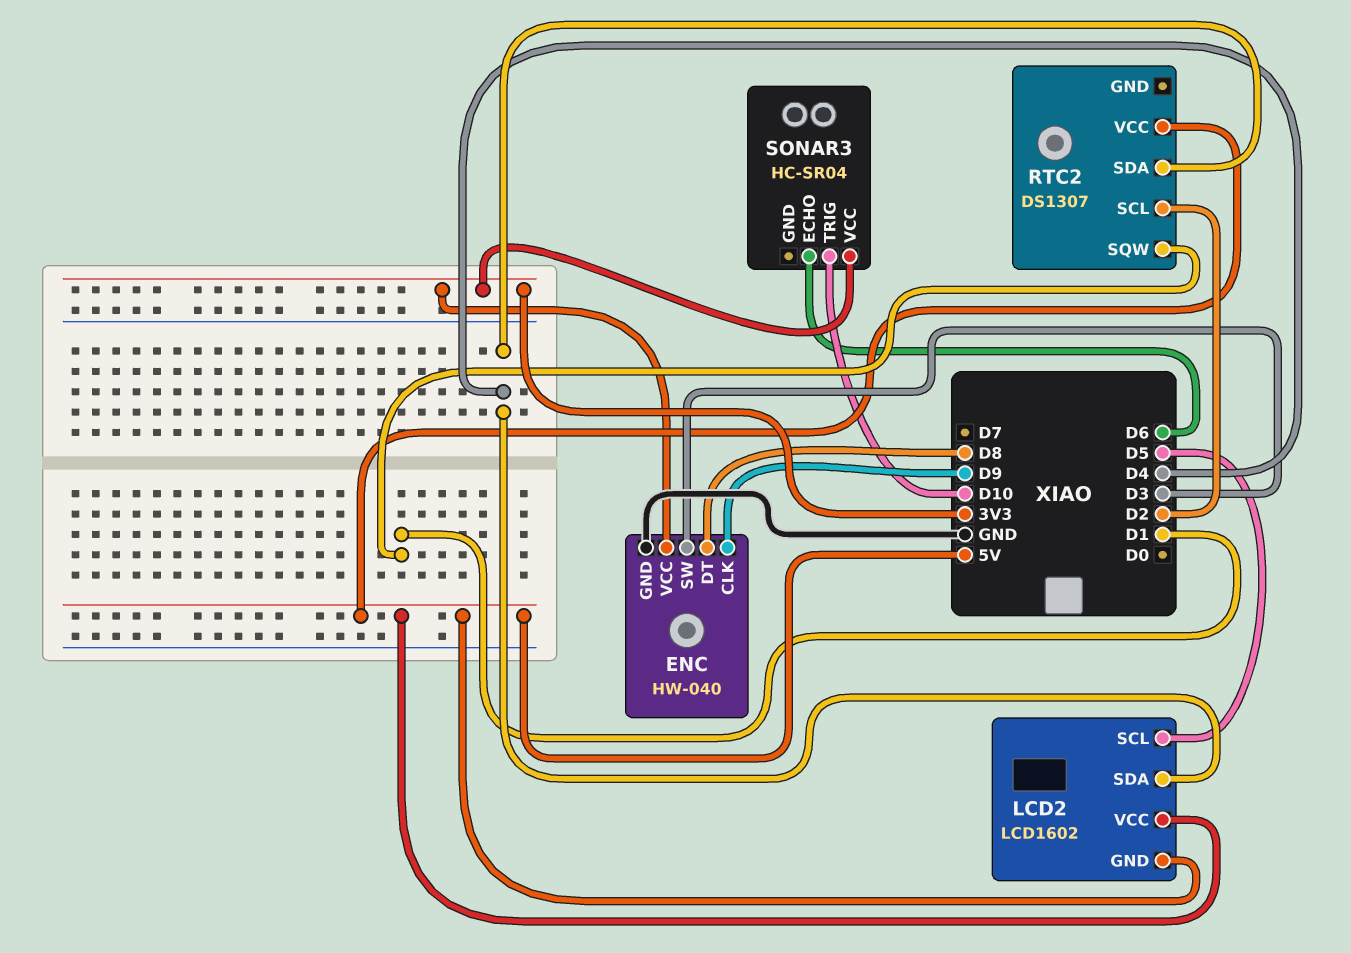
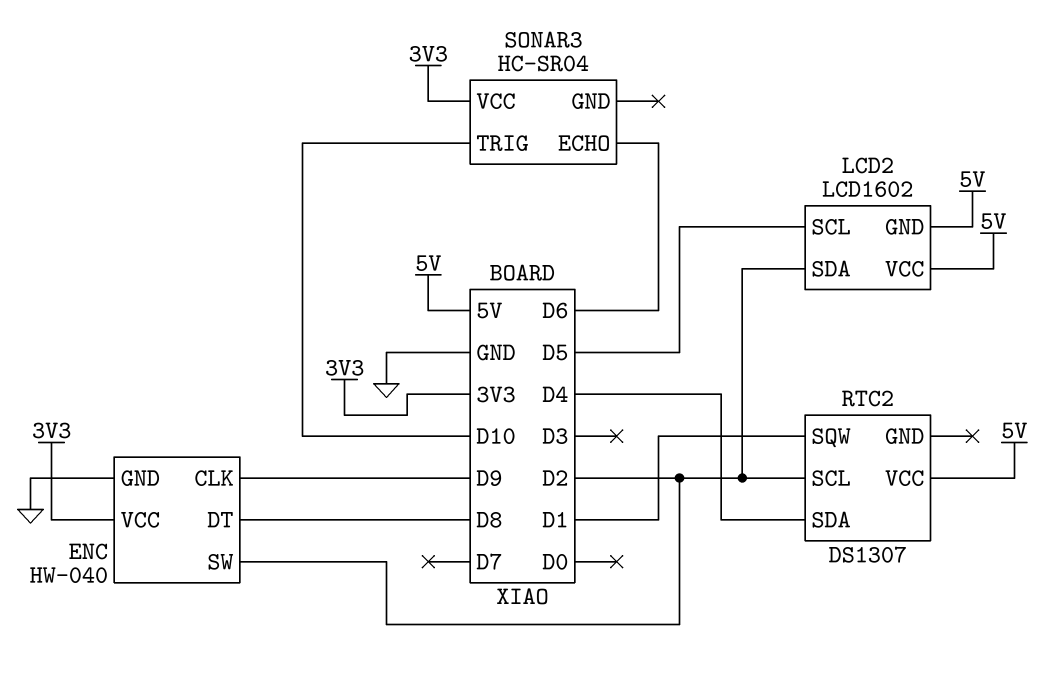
ENC pin SW: D3 -> D2
LCD2 pin SDA: D4 -> D2

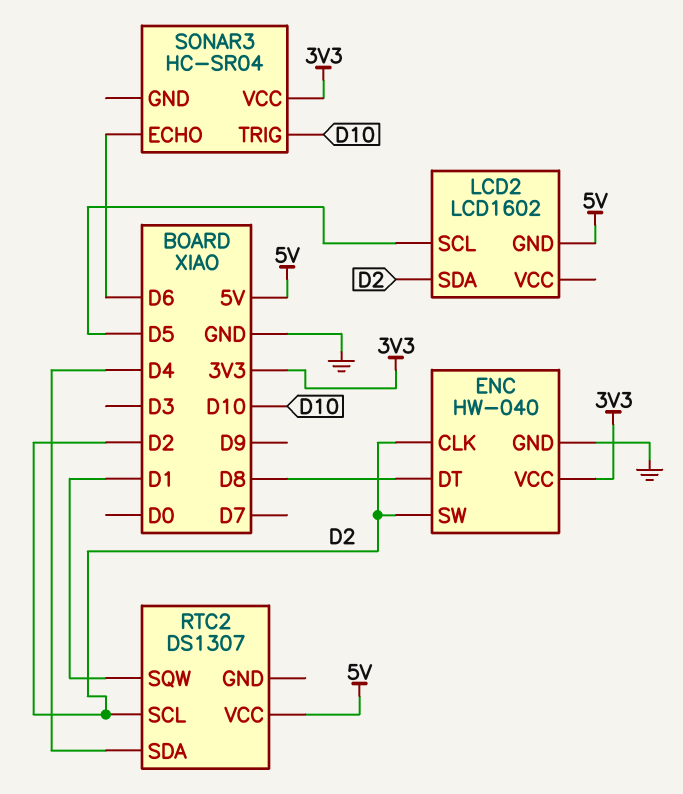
ENC pin CLK: D9 -> D2
LCD2 pin VCC: 5V -> none

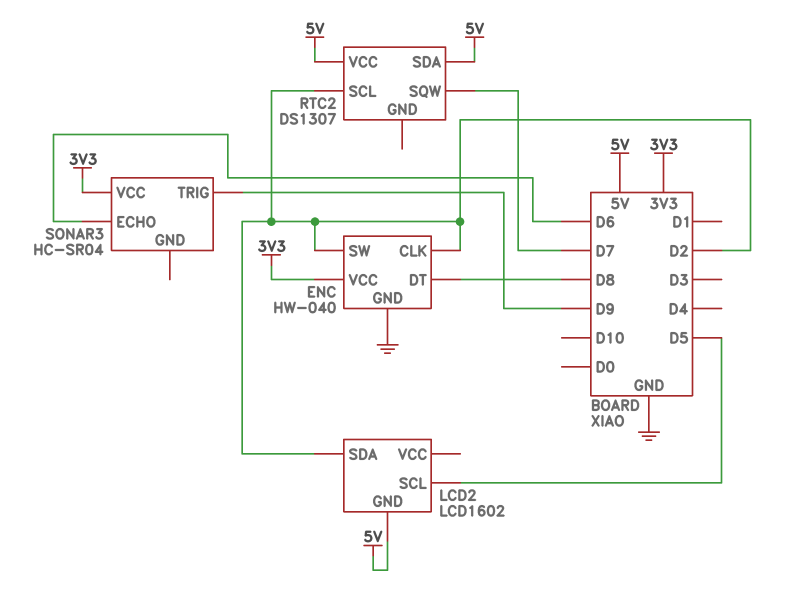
RTC2 pin SDA: D4 -> 5V
RTC2 pin SQW: D1 -> D7
SONAR3 pin TRIG: D10 -> D9

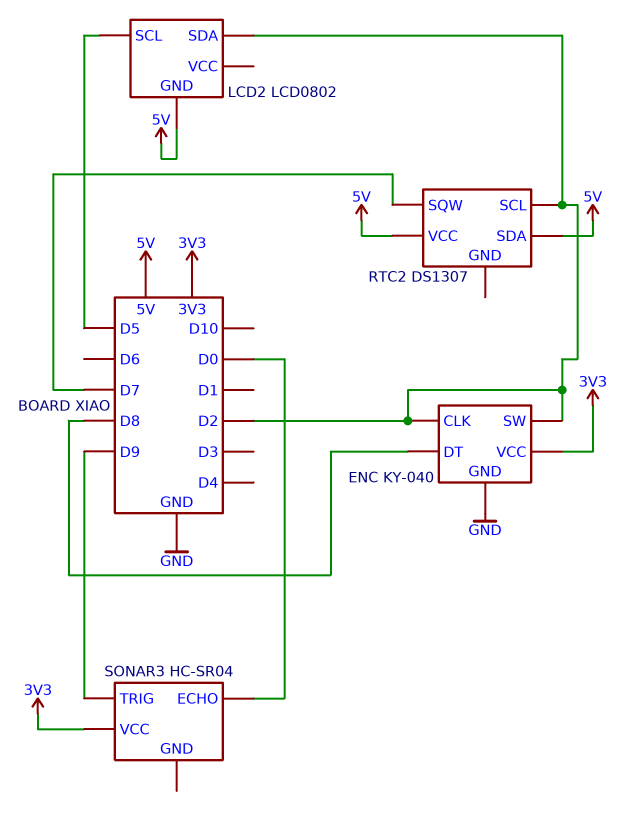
ENC: HW-040 -> KY-040
LCD2: LCD1602 -> LCD0802
SONAR3 pin ECHO: D6 -> D0

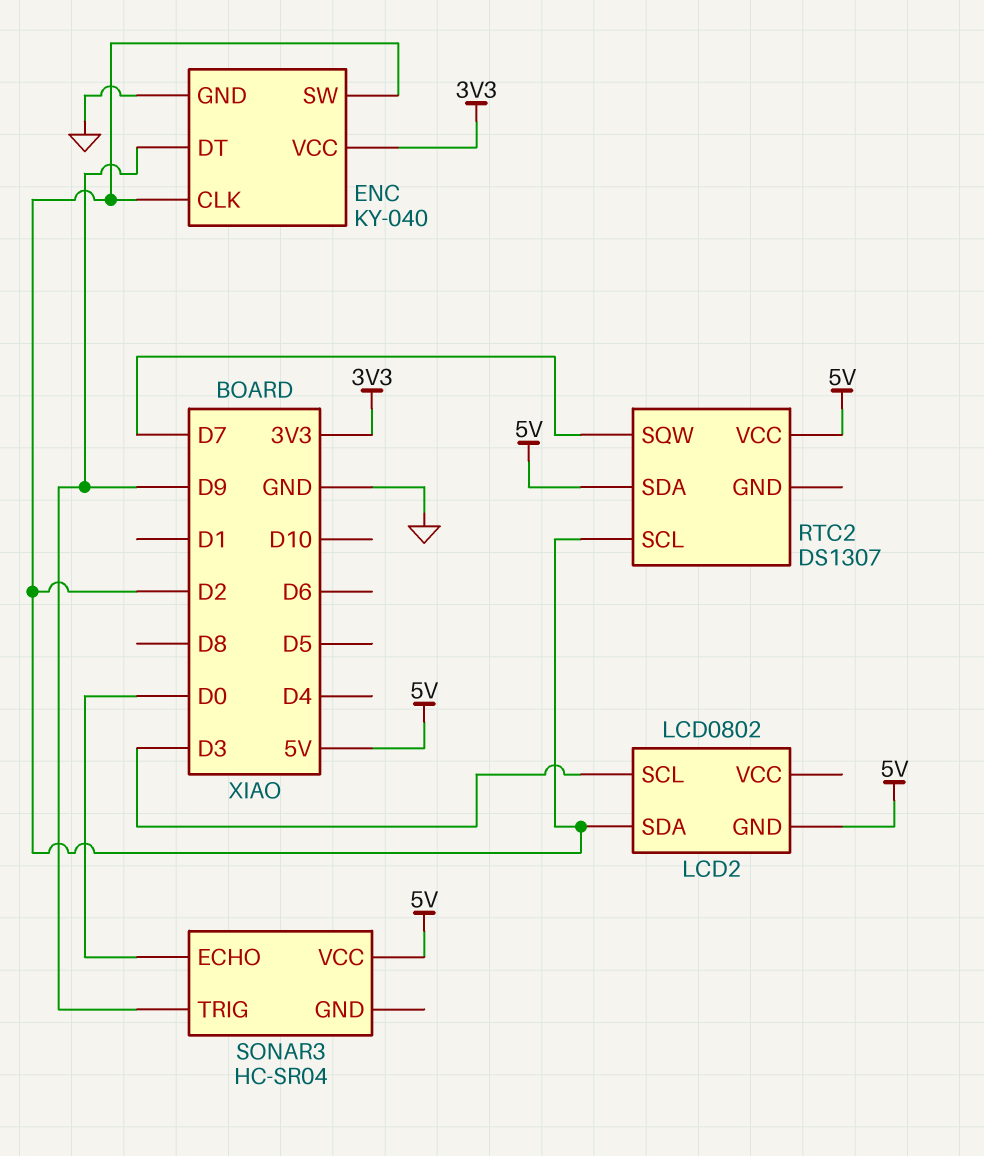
ENC pin DT: D8 -> D9
LCD2 pin SCL: D5 -> D3
SONAR3 pin VCC: 3V3 -> 5V

